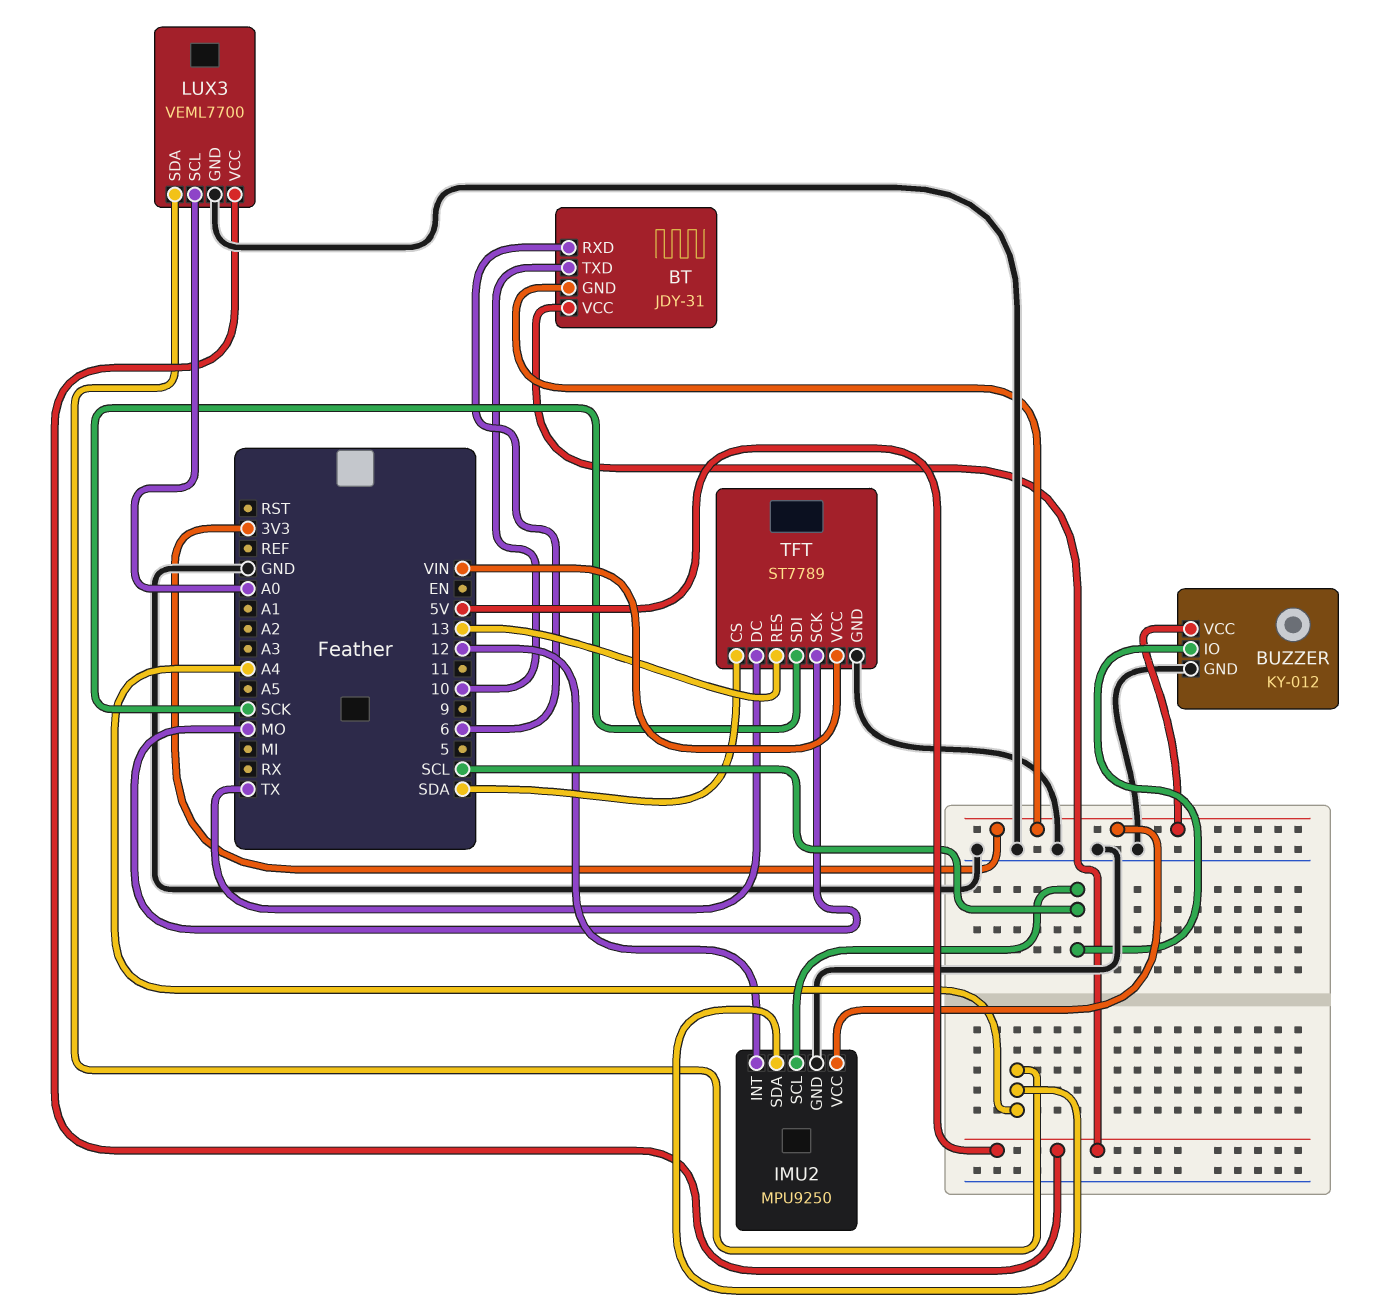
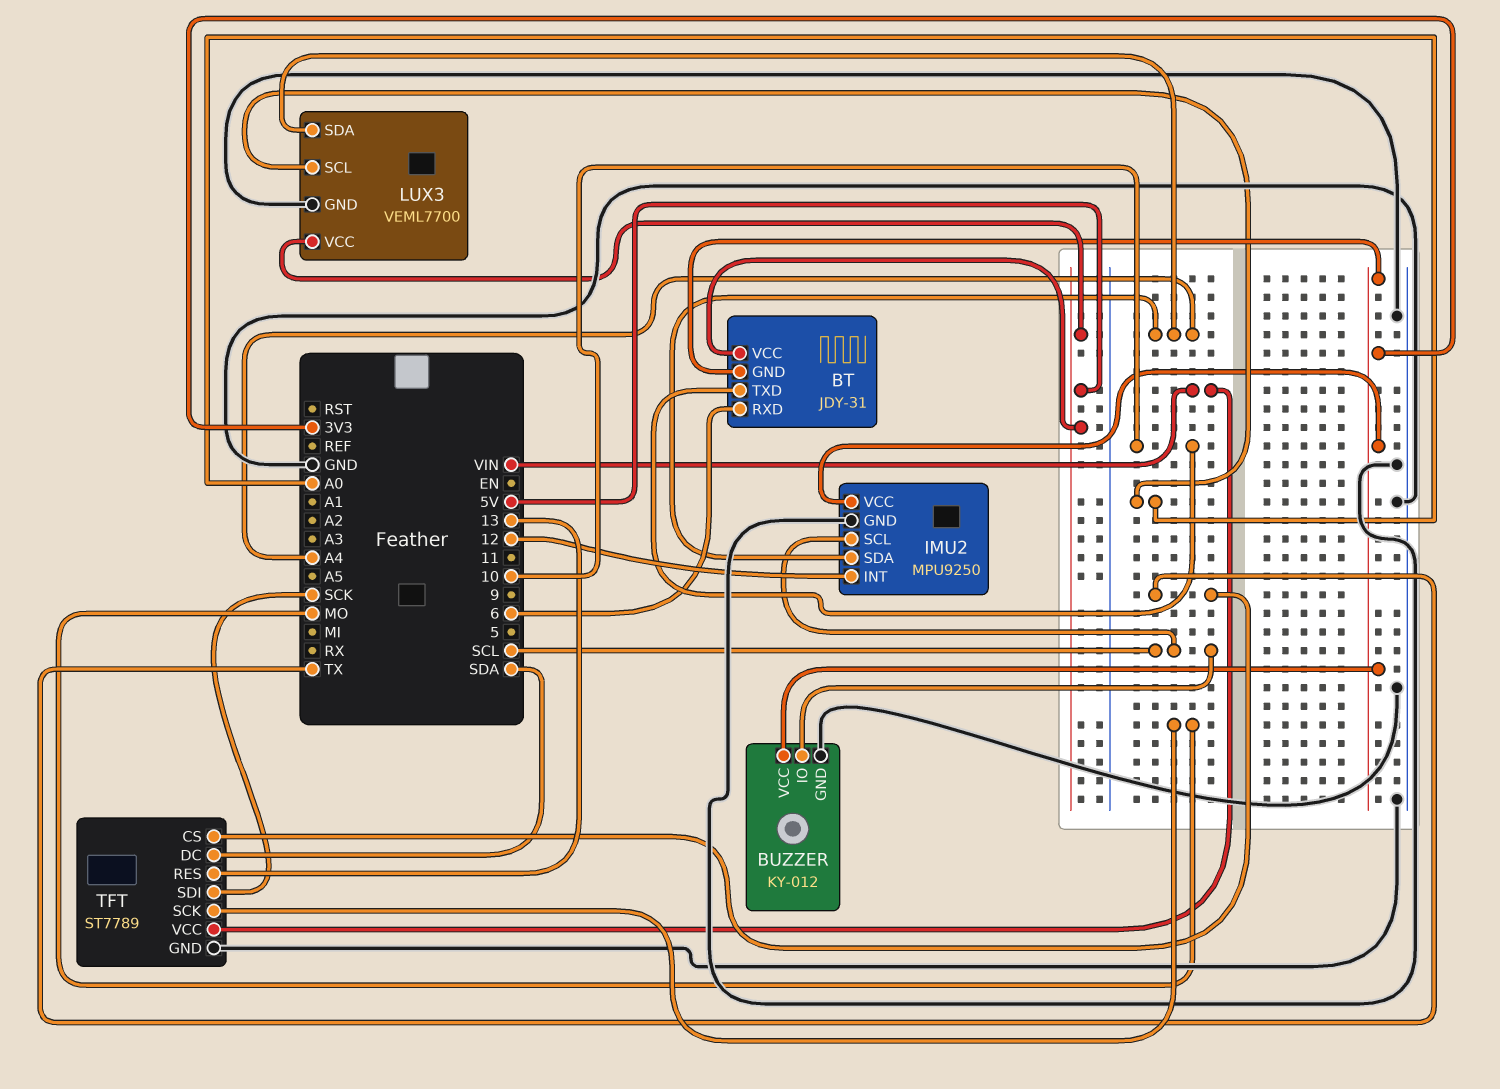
TFT pin CS: SDA -> TX
TFT pin DC: TX -> SDA

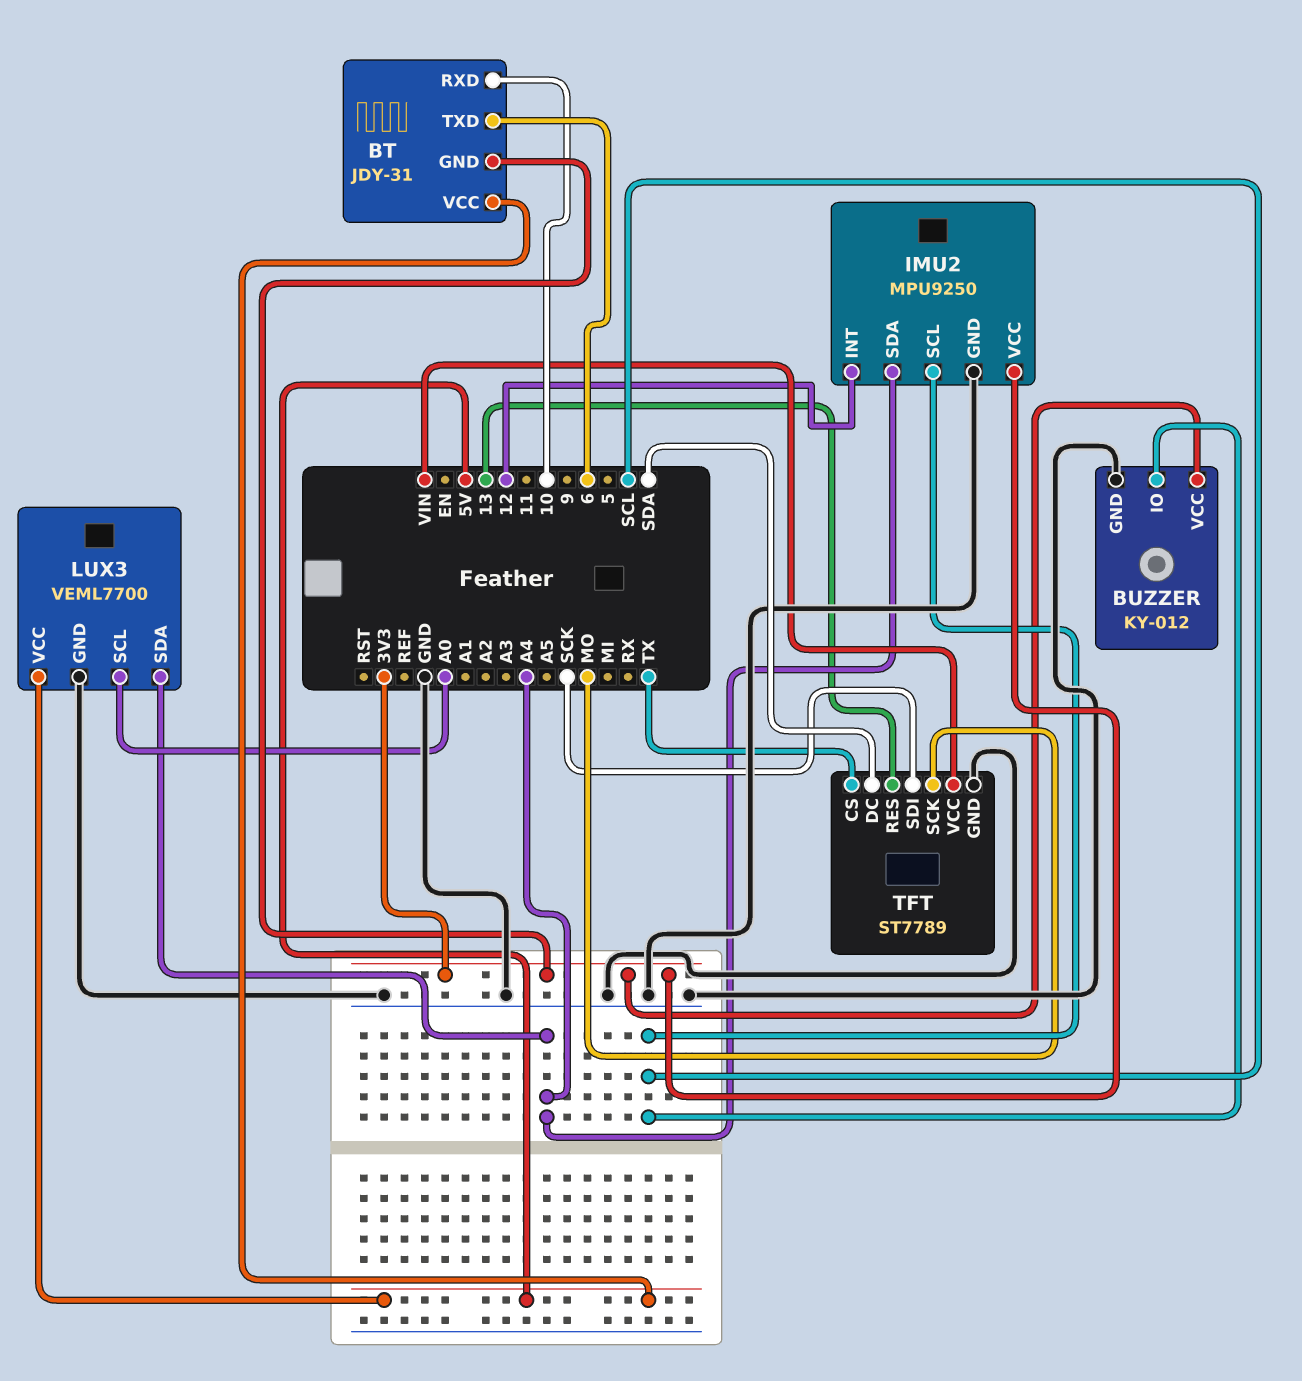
BT pin RXD: 6 -> 10
BT pin TXD: 10 -> 6

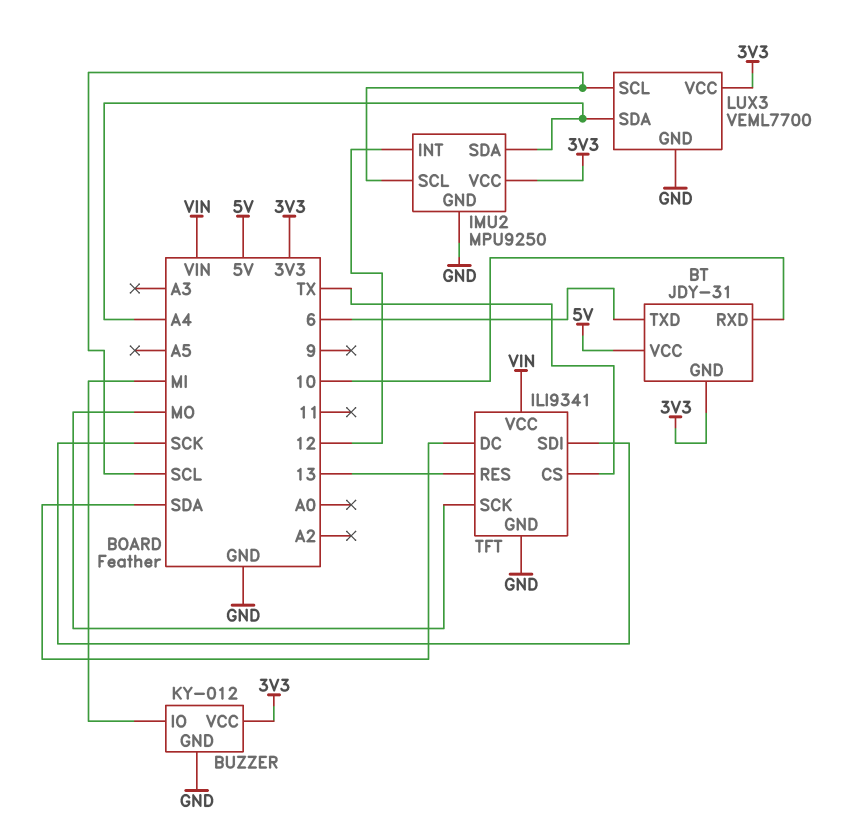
BUZZER pin IO: SCL -> MI
LUX3 pin SCL: A0 -> SCL
LUX3 pin VCC: 5V -> 3V3
TFT: ST7789 -> ILI9341

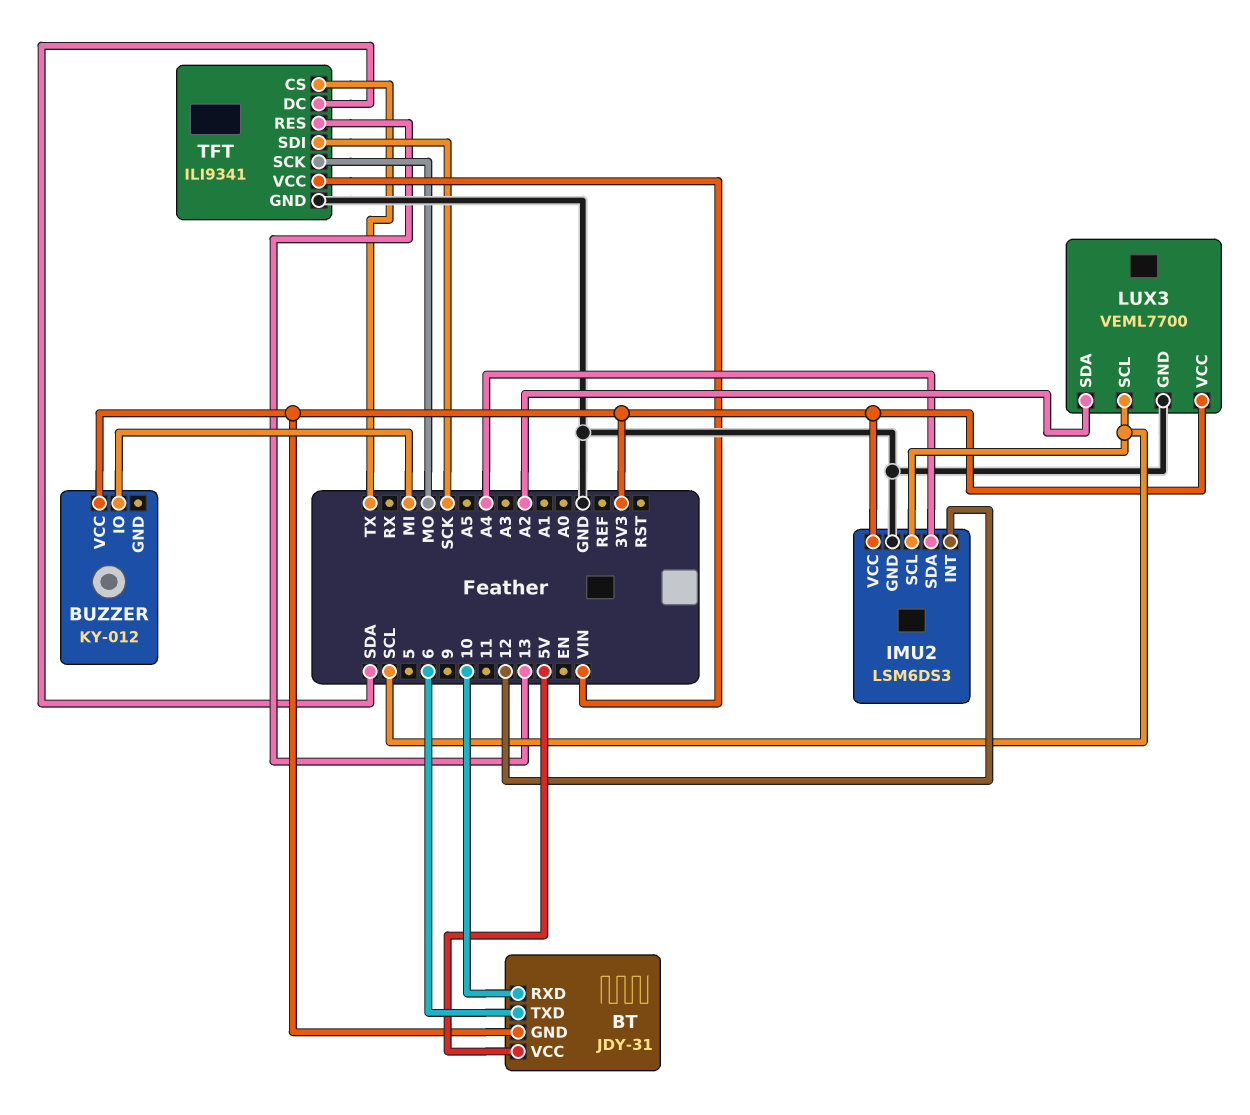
BUZZER pin GND: GND -> none
IMU2: MPU9250 -> LSM6DS3
LUX3 pin SDA: A4 -> A2

